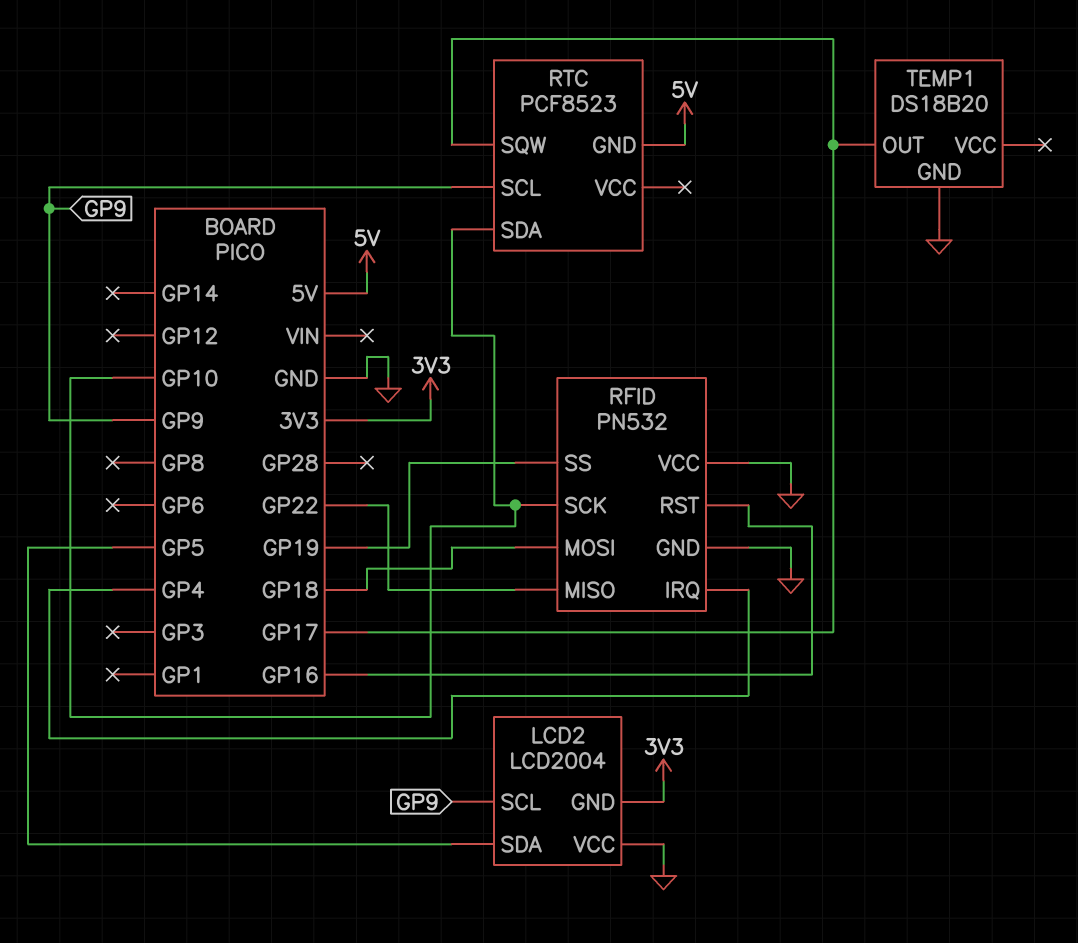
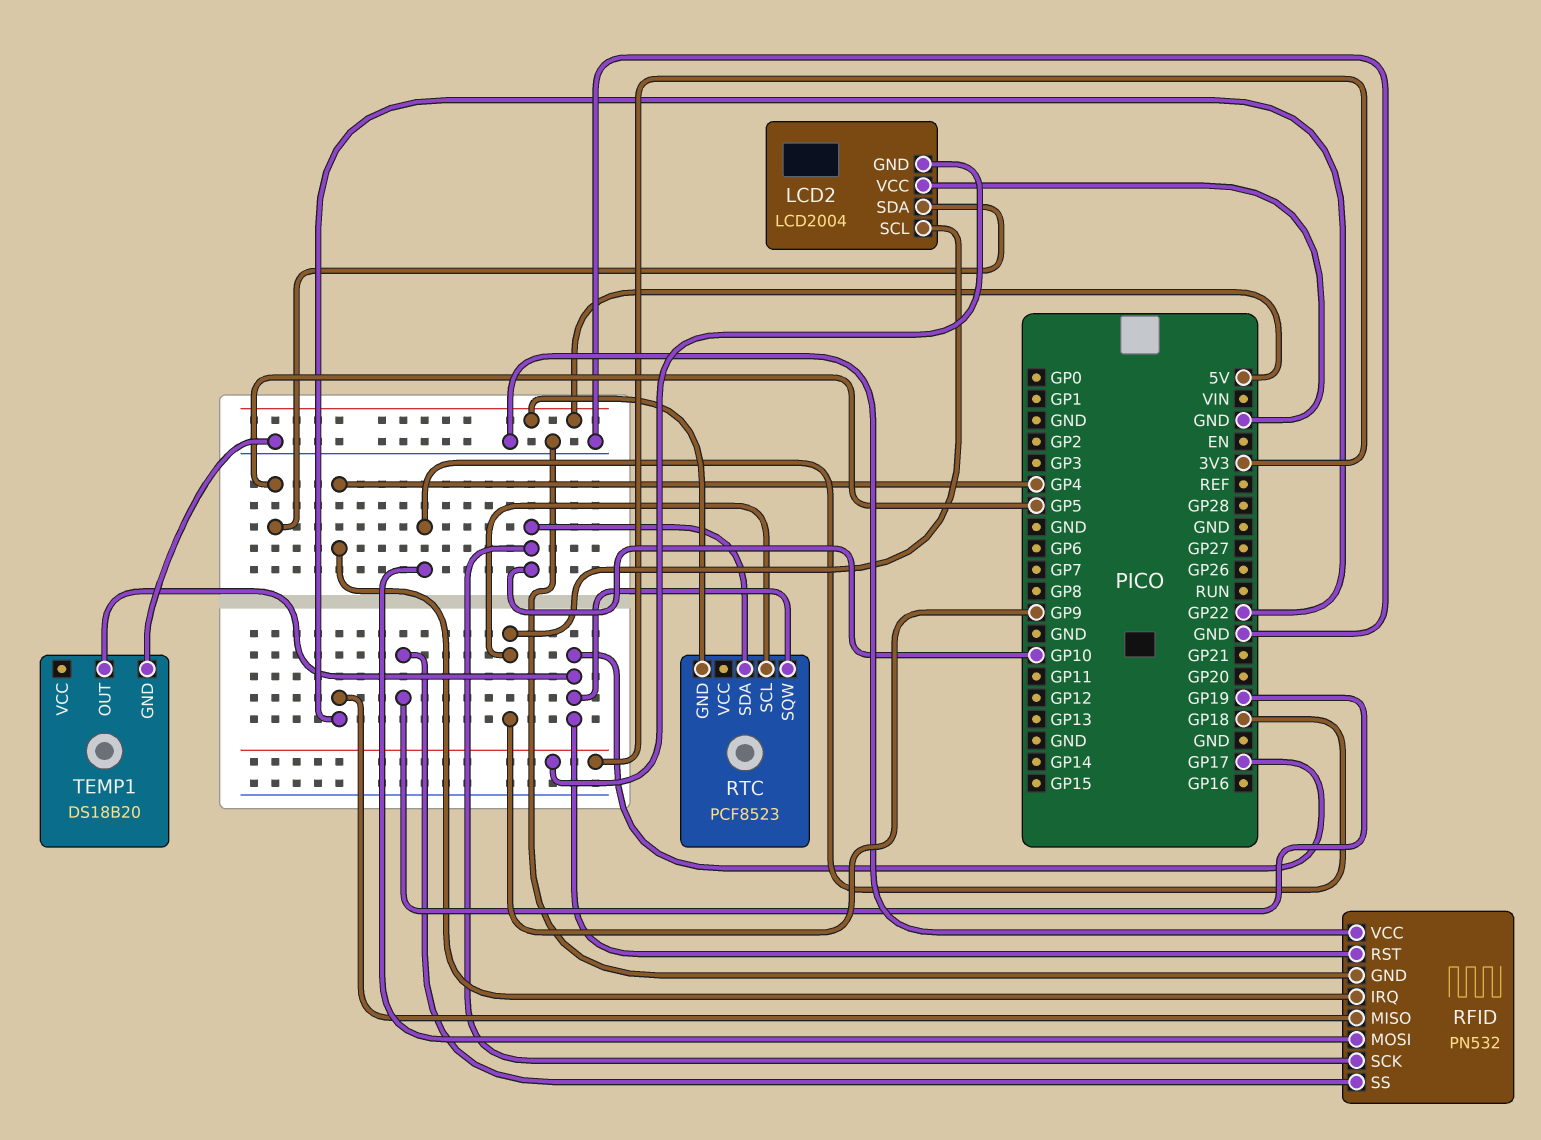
RFID pin RST: GP16 -> GP17

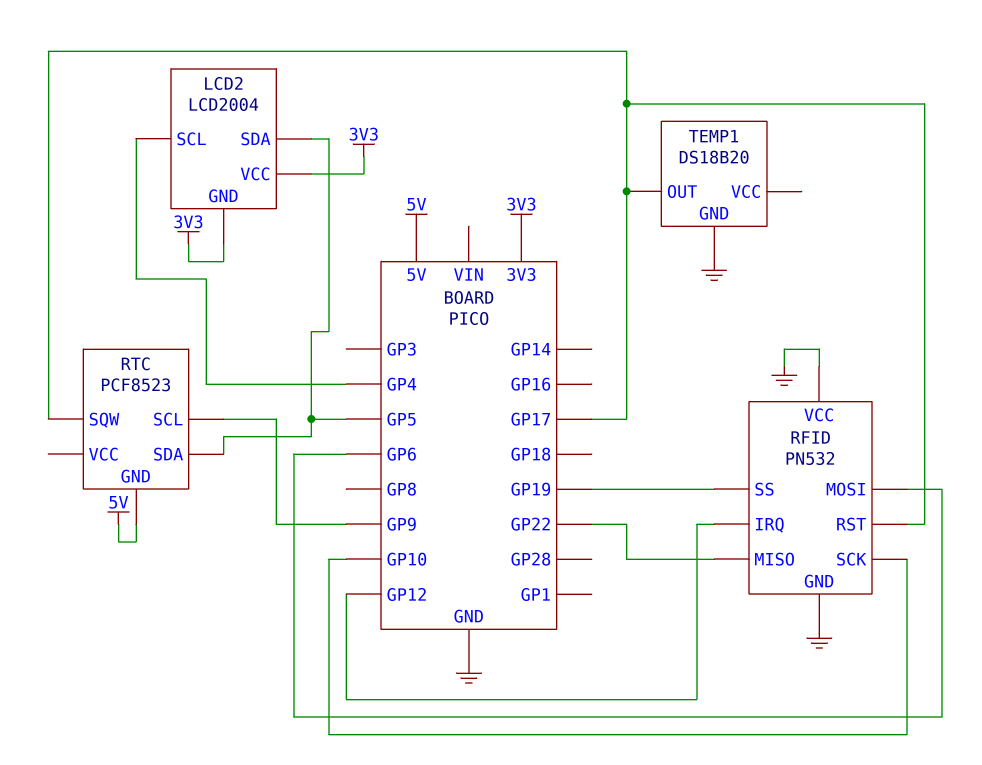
LCD2 pin SCL: GP9 -> GP4
LCD2 pin VCC: GND -> 3V3
RFID pin IRQ: GP4 -> GP12
RFID pin MOSI: GP18 -> GP6
RTC pin SDA: GP10 -> GP5

